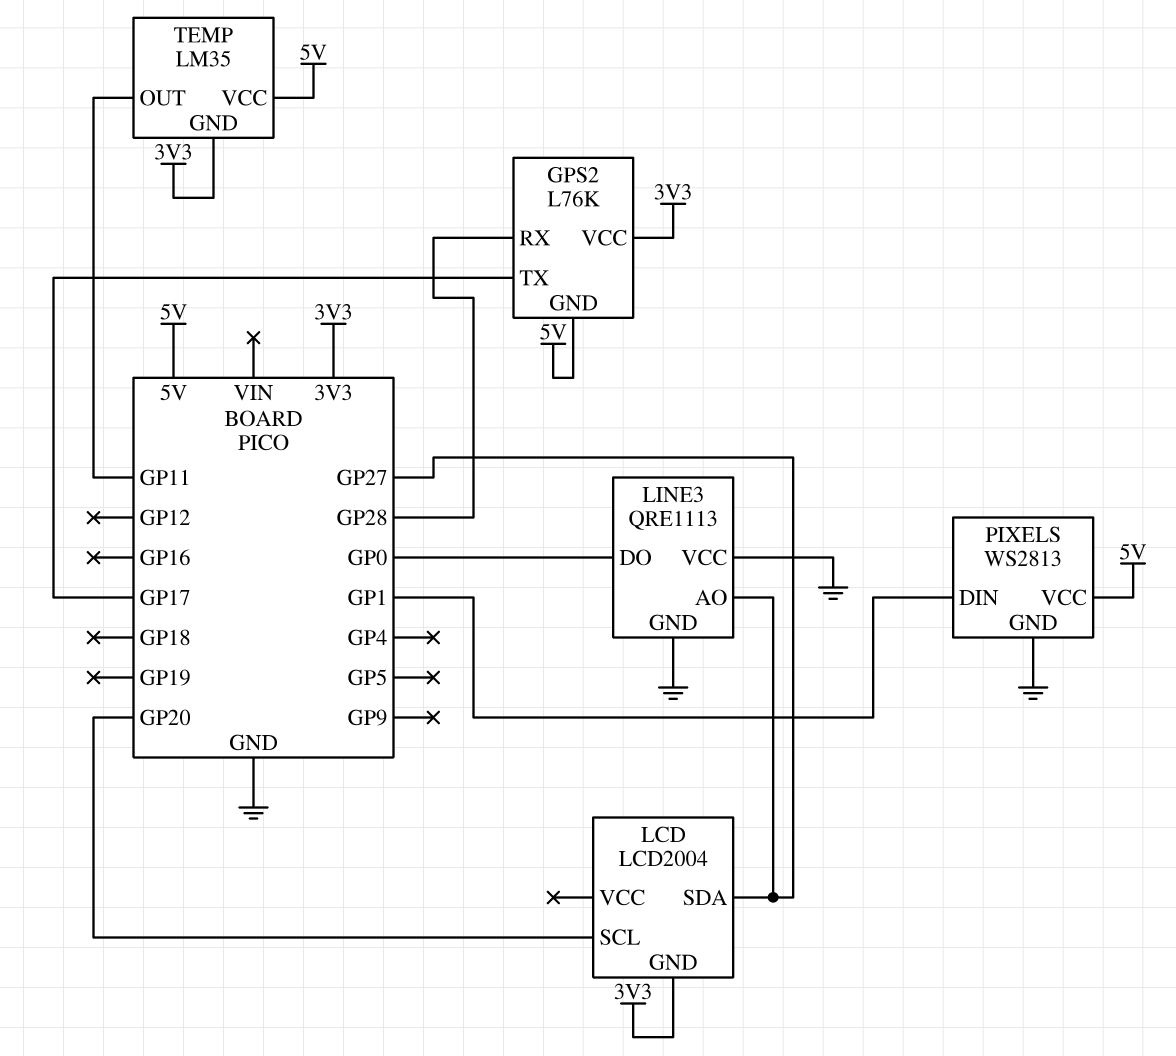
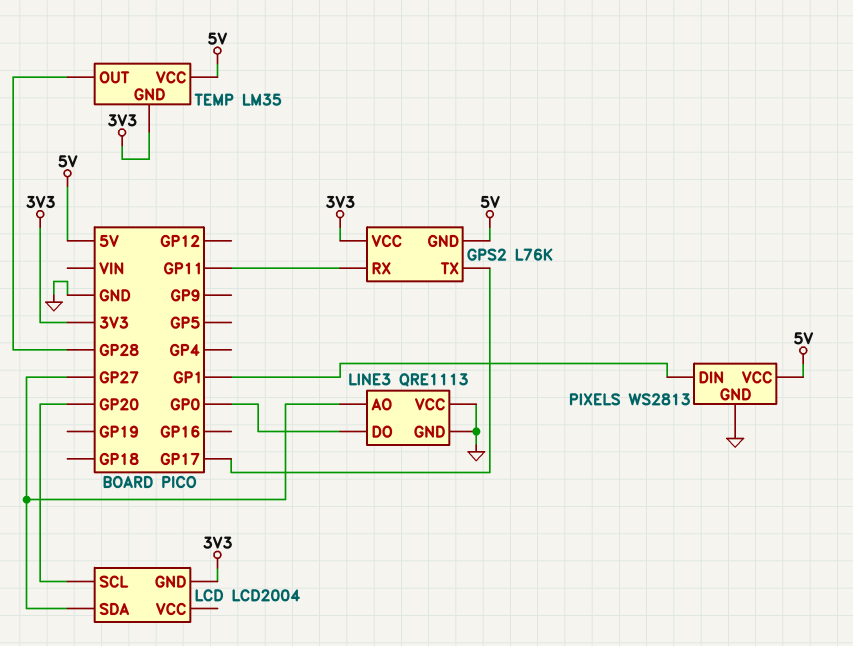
GPS2 pin RX: GP28 -> GP11
TEMP pin OUT: GP11 -> GP28

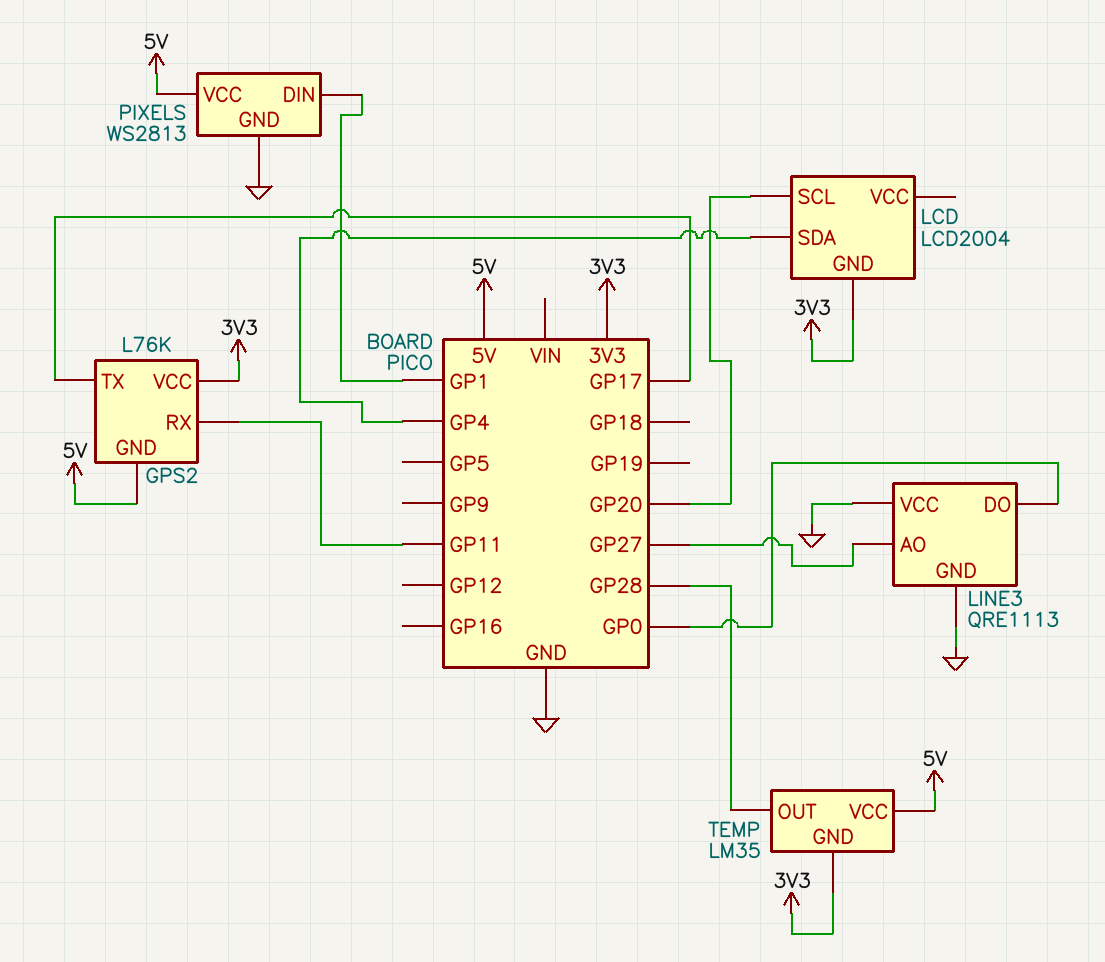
LCD pin SDA: GP27 -> GP4

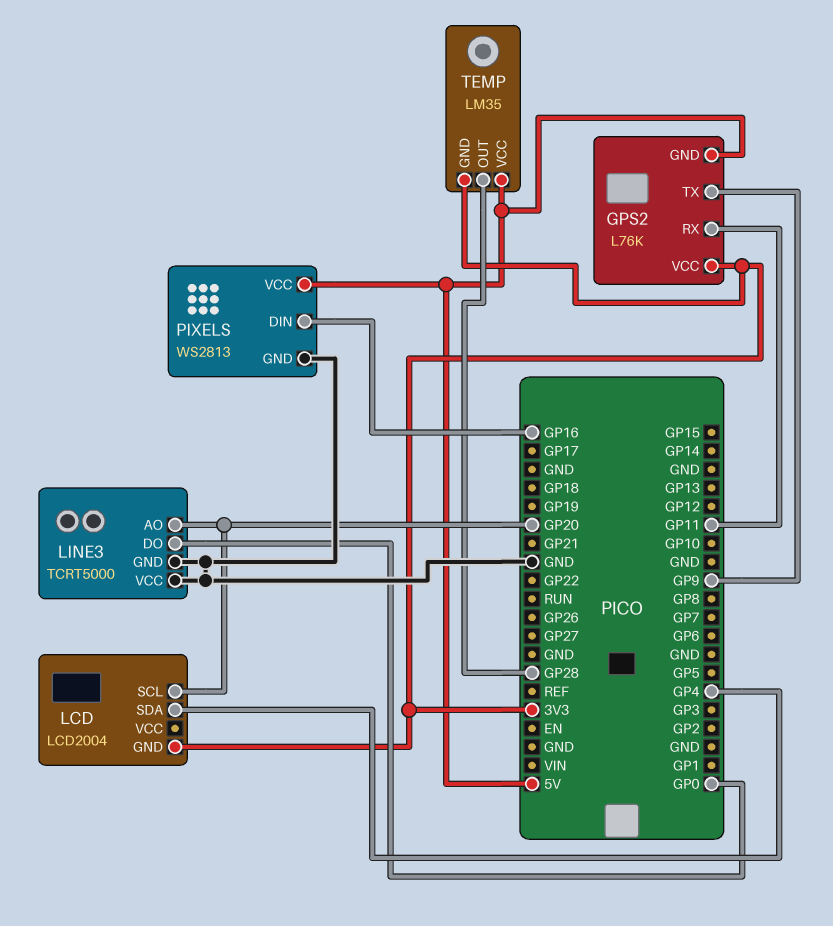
GPS2 pin TX: GP17 -> GP9
LINE3: QRE1113 -> TCRT5000
LINE3 pin AO: GP27 -> GP20
PIXELS pin DIN: GP1 -> GP16

